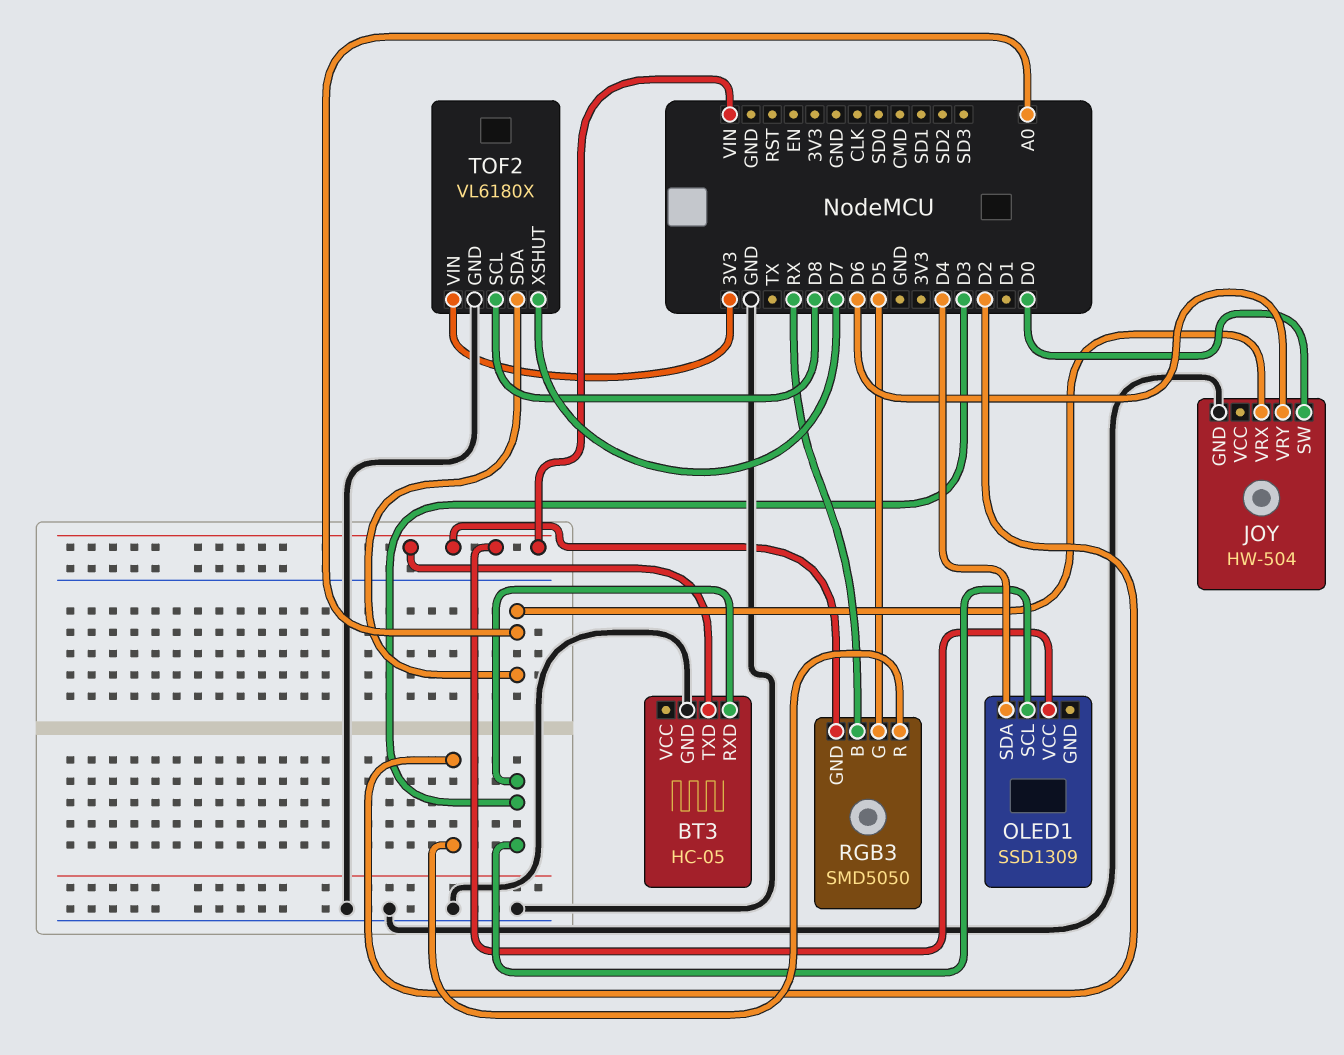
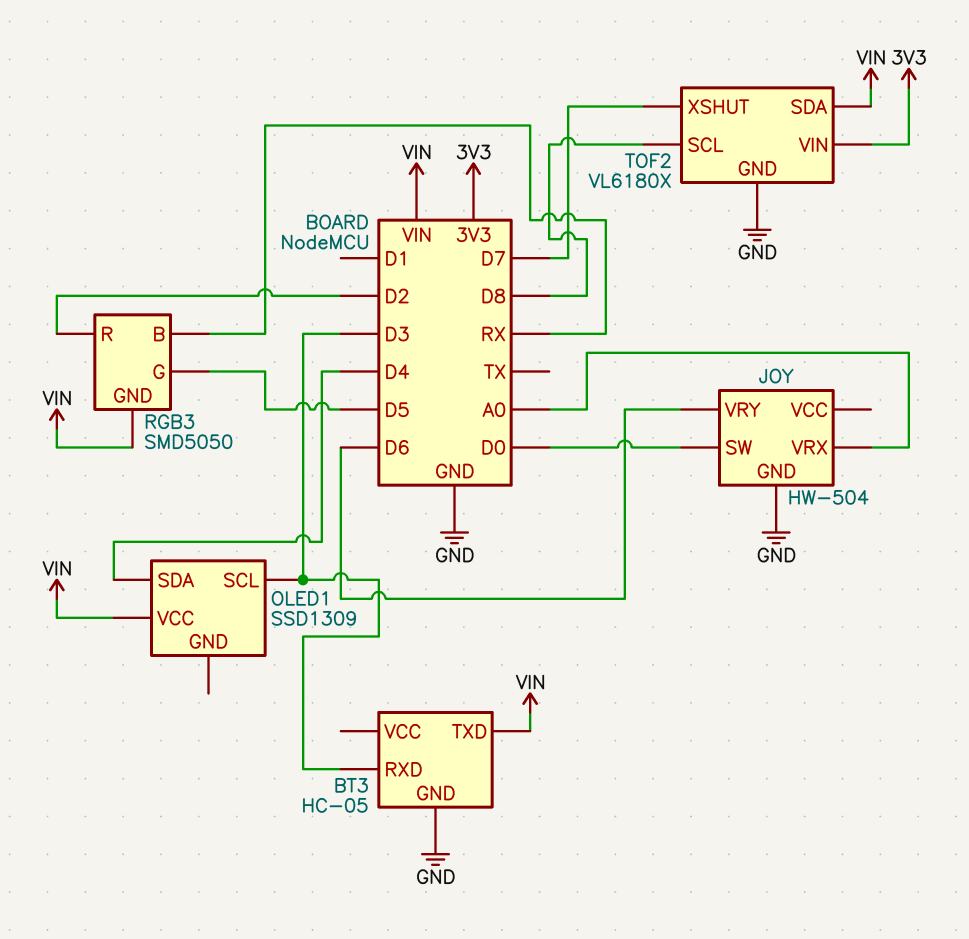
TOF2 pin SDA: A0 -> VIN

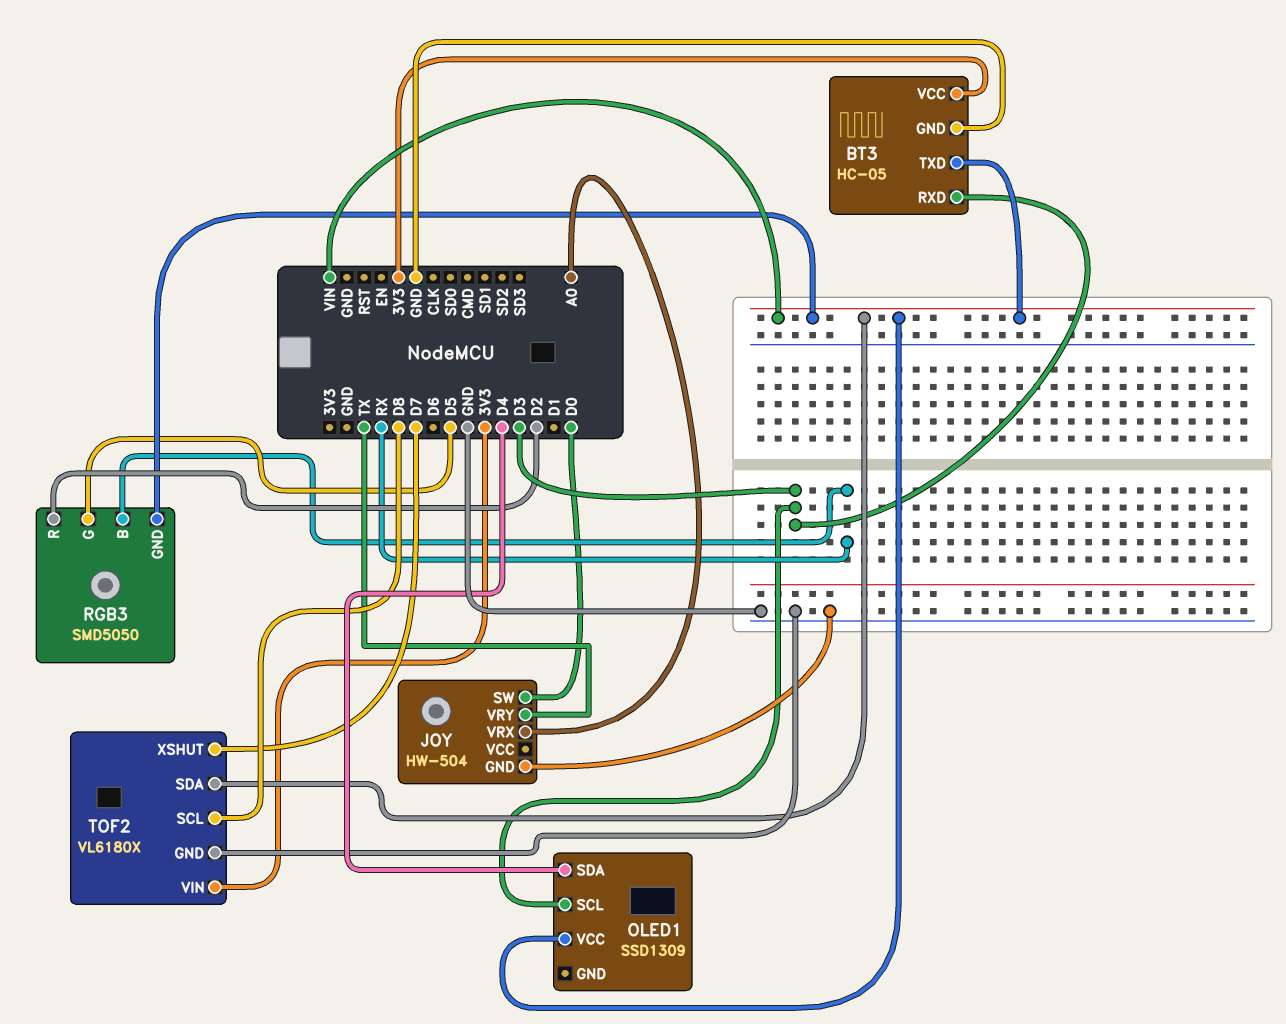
BT3 pin VCC: none -> 3V3
JOY pin VRY: D6 -> TX

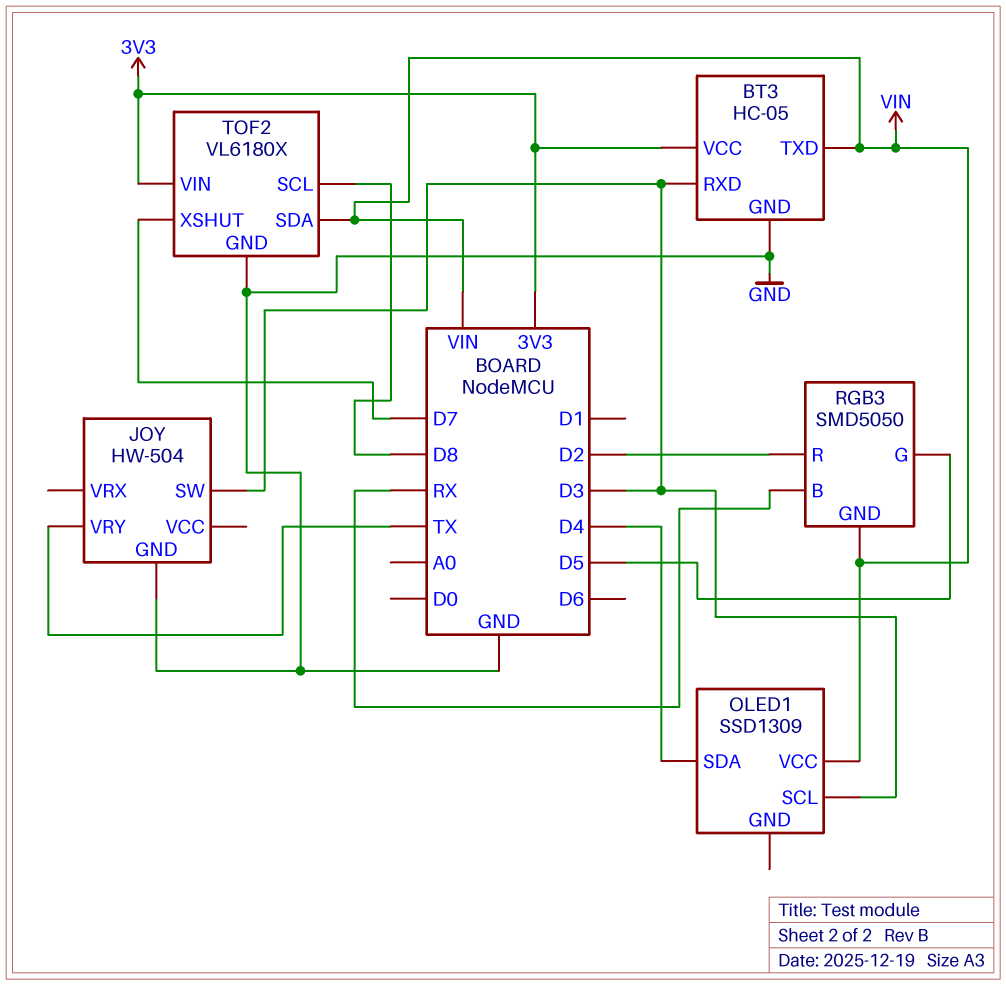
JOY pin SW: D0 -> D3
JOY pin VRX: A0 -> none

